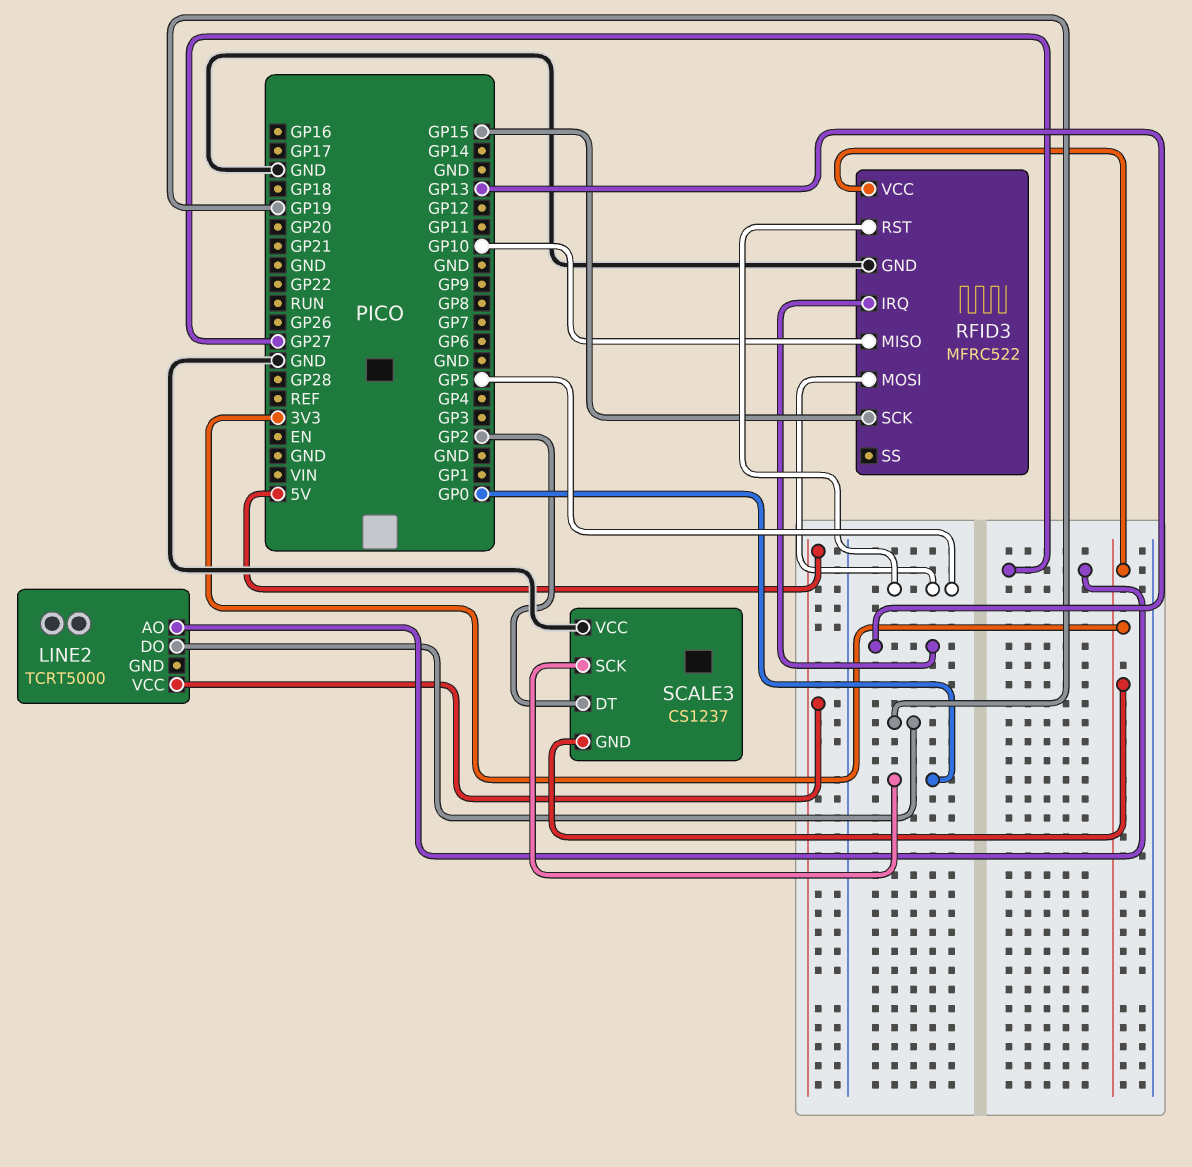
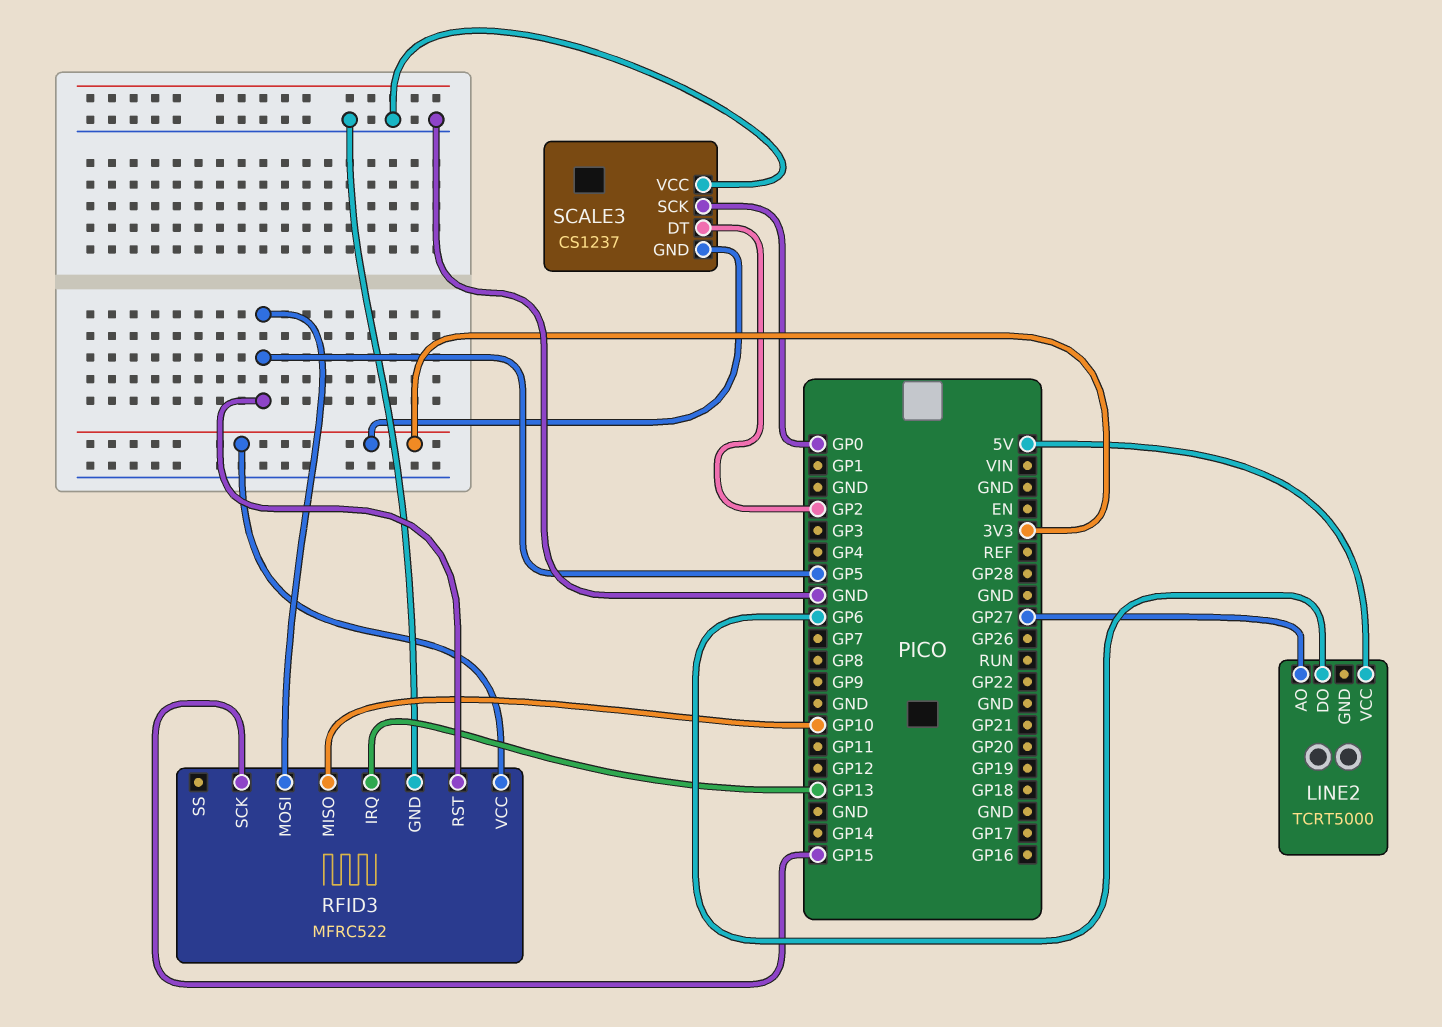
LINE2 pin DO: GP19 -> GP6

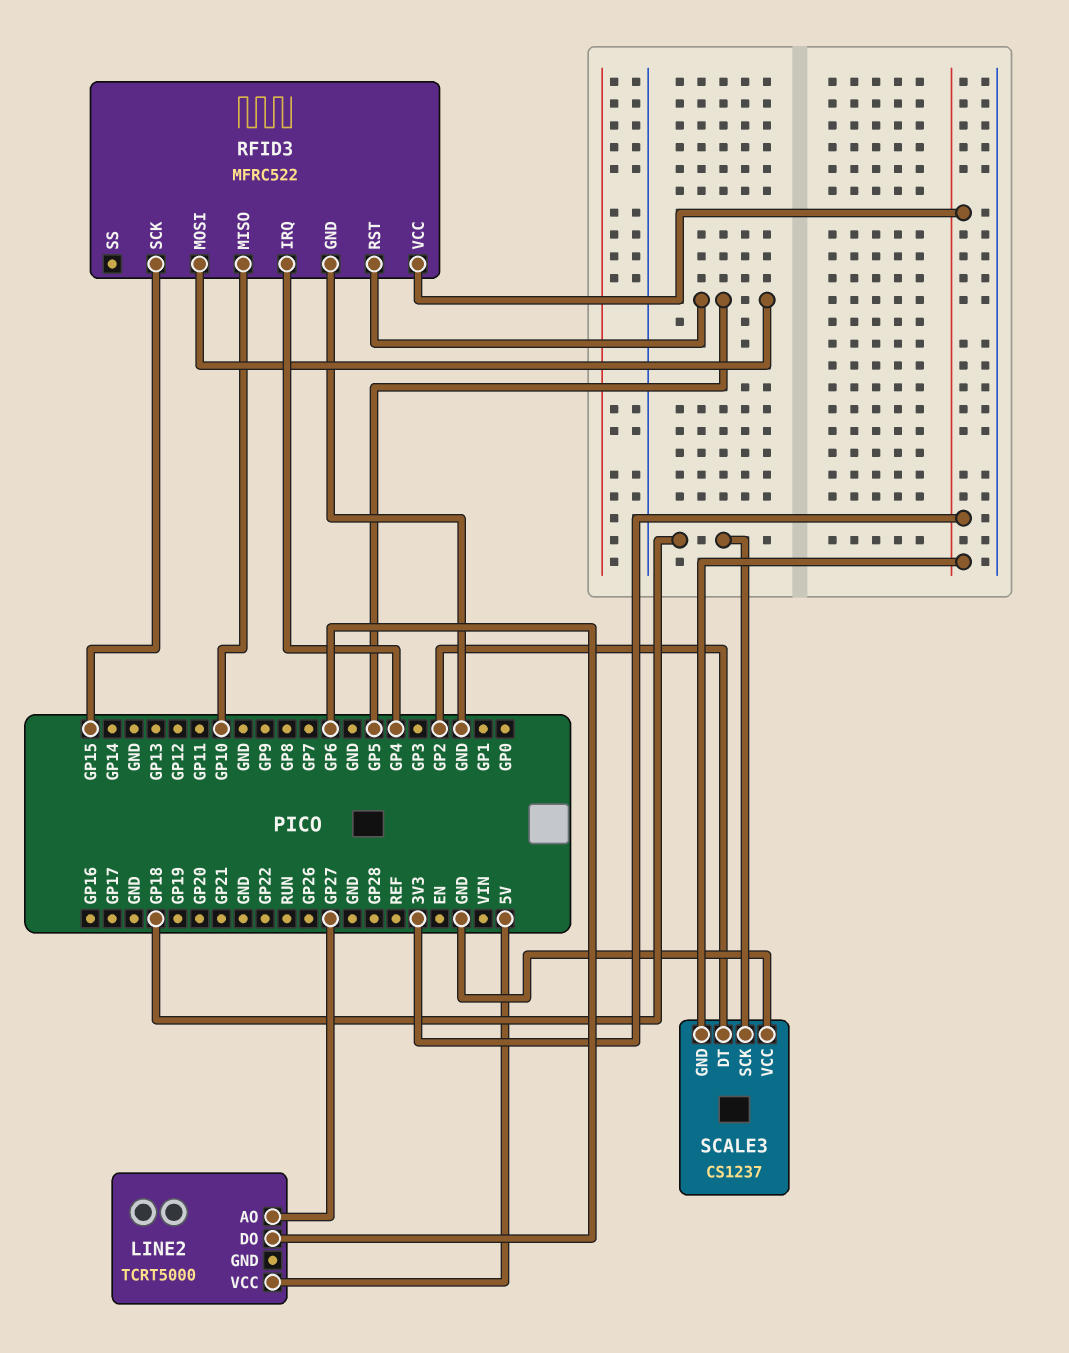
RFID3 pin IRQ: GP13 -> GP4
SCALE3 pin SCK: GP0 -> GP18

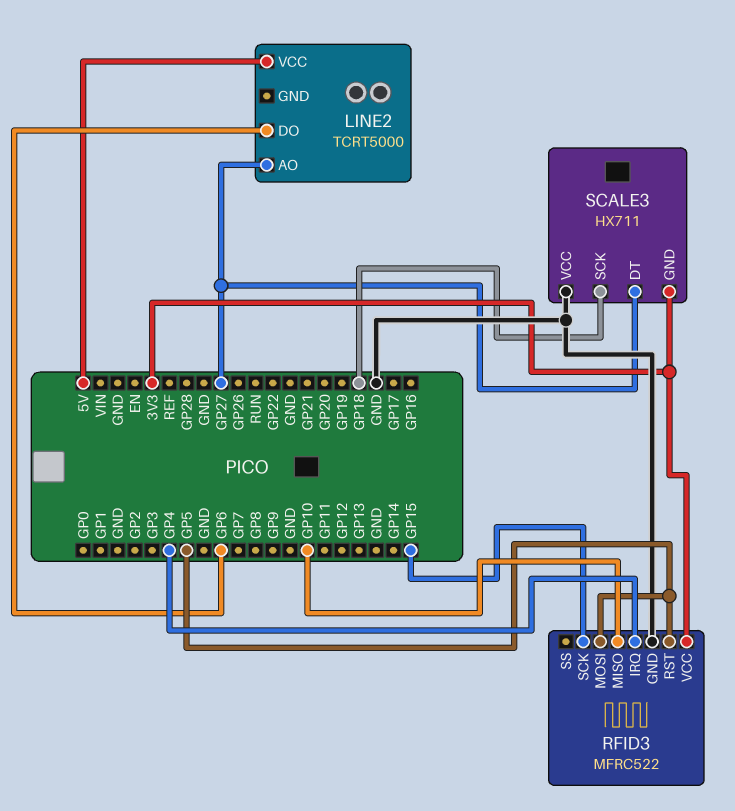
SCALE3: CS1237 -> HX711
SCALE3 pin DT: GP2 -> GP27

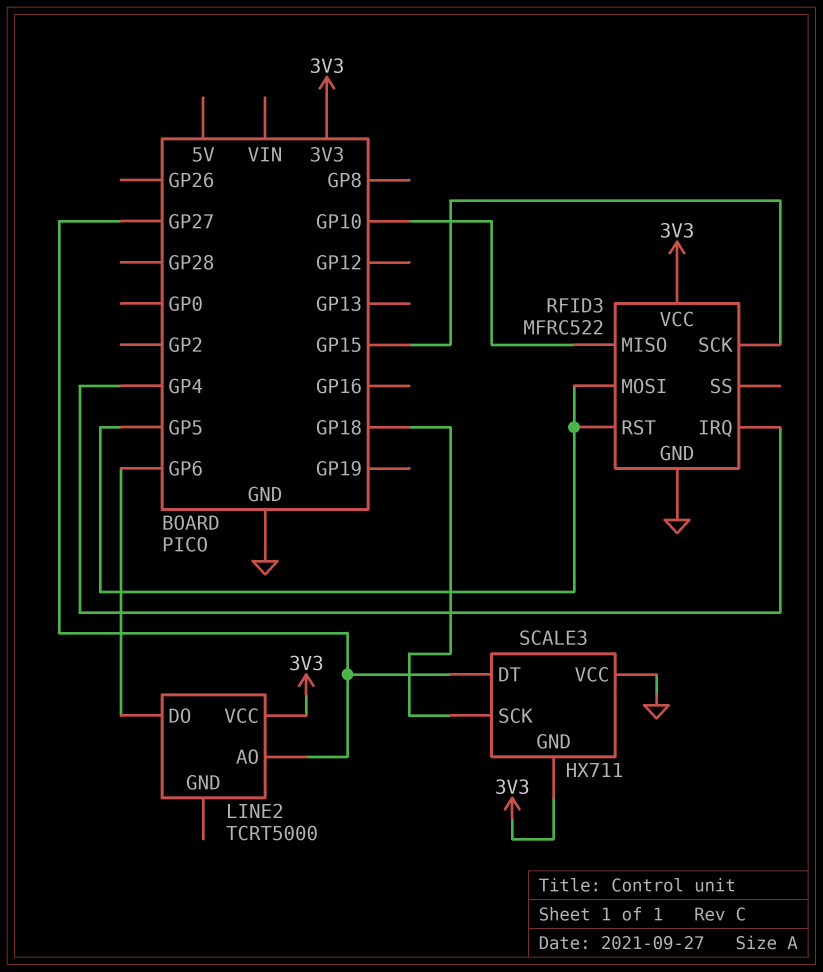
LINE2 pin VCC: 5V -> 3V3

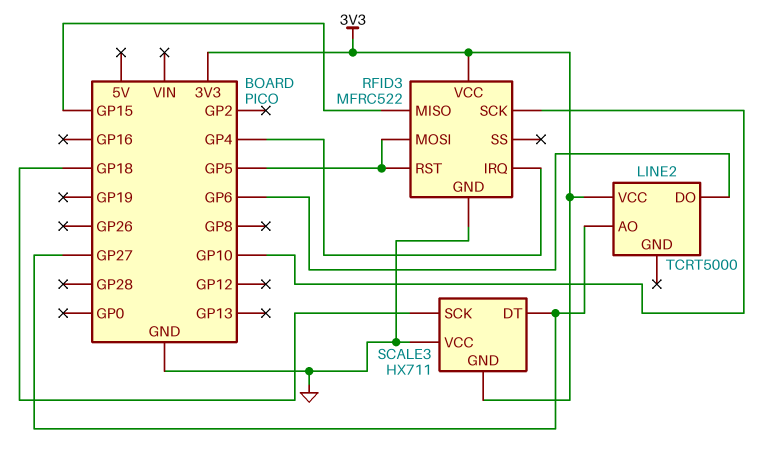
RFID3 pin MISO: GP10 -> GP15
RFID3 pin SCK: GP15 -> GP10

